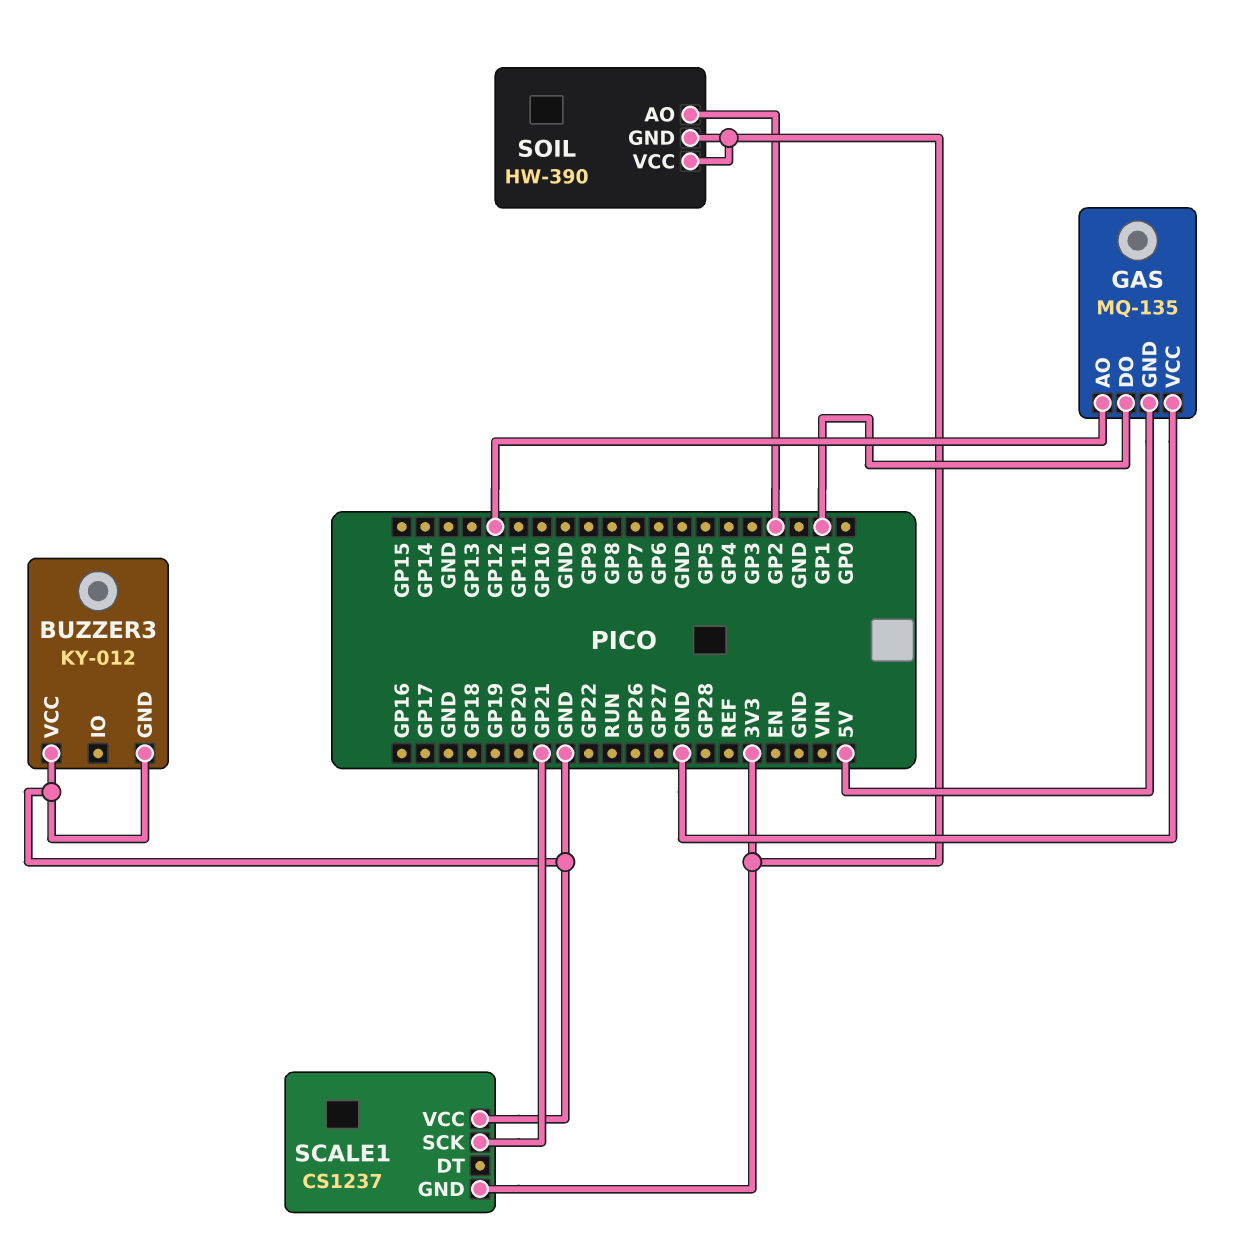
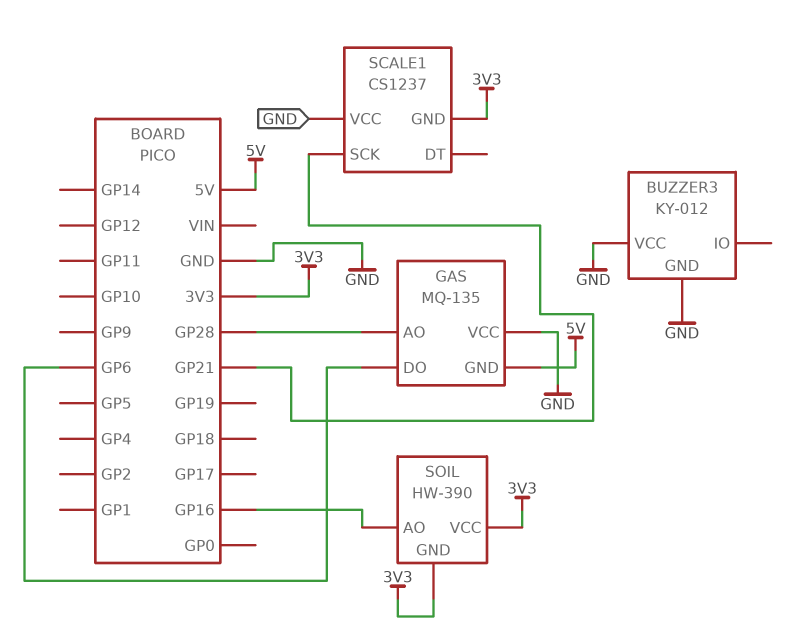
GAS pin AO: GP12 -> GP28
GAS pin DO: GP1 -> GP6
SOIL pin AO: GP2 -> GP16

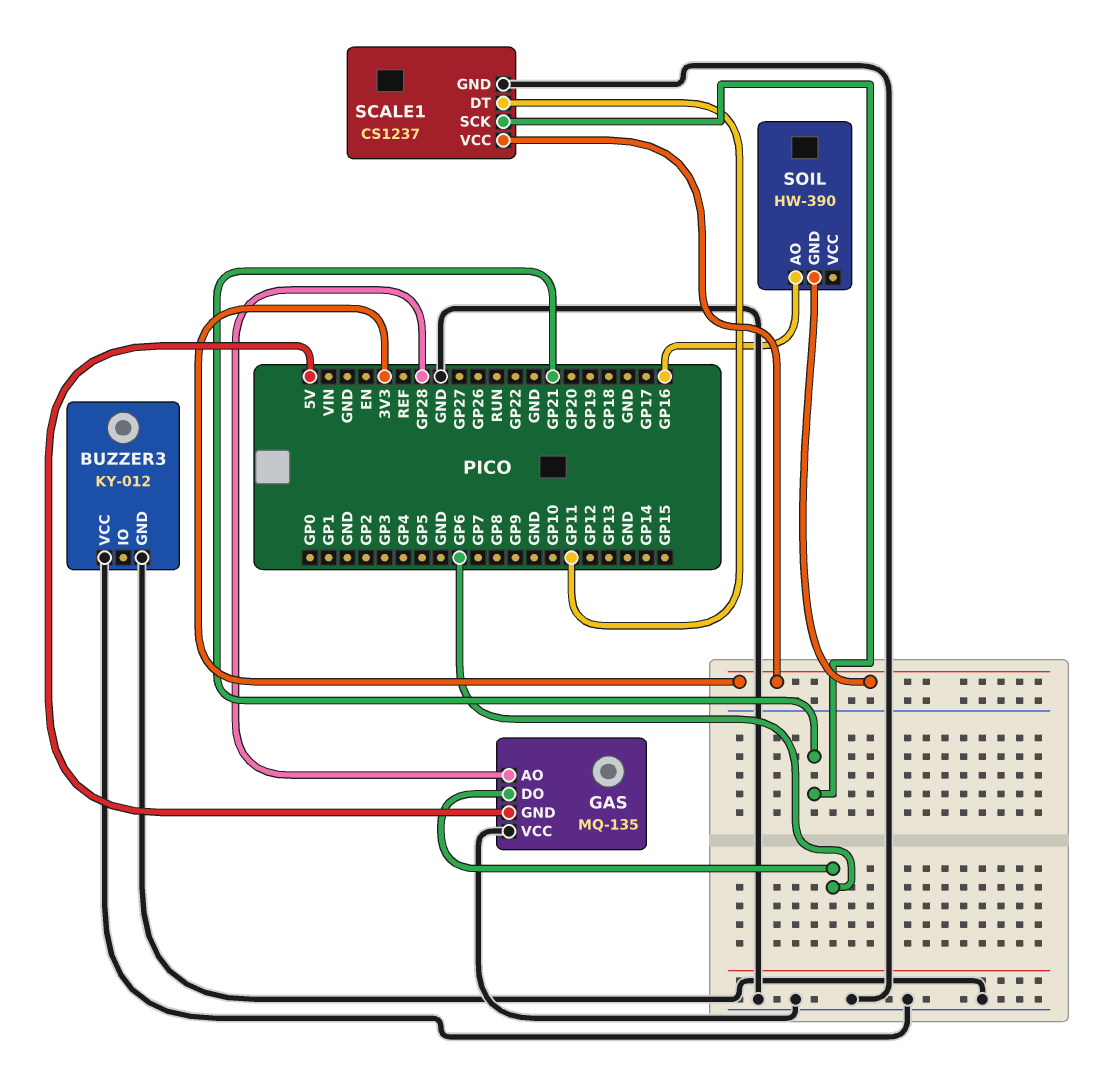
SCALE1 pin DT: none -> GP11
SCALE1 pin GND: 3V3 -> GND
SCALE1 pin VCC: GND -> 3V3
SOIL pin VCC: 3V3 -> none

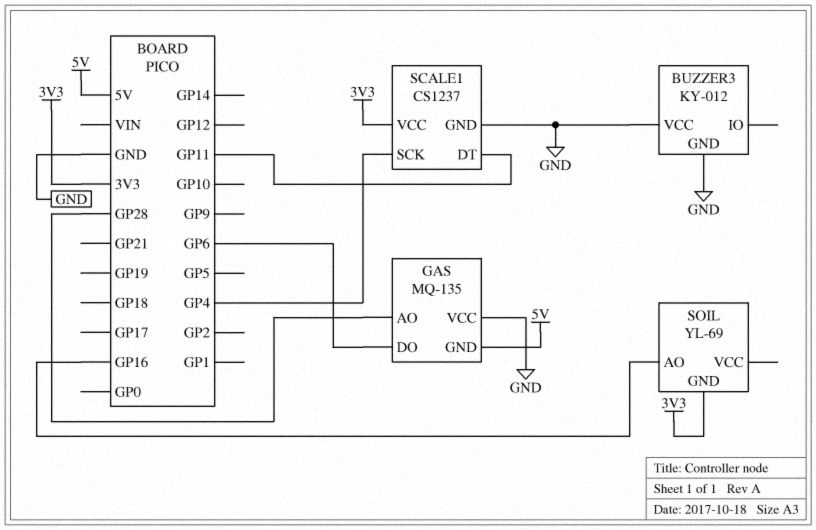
SCALE1 pin SCK: GP21 -> GP4
SOIL: HW-390 -> YL-69

